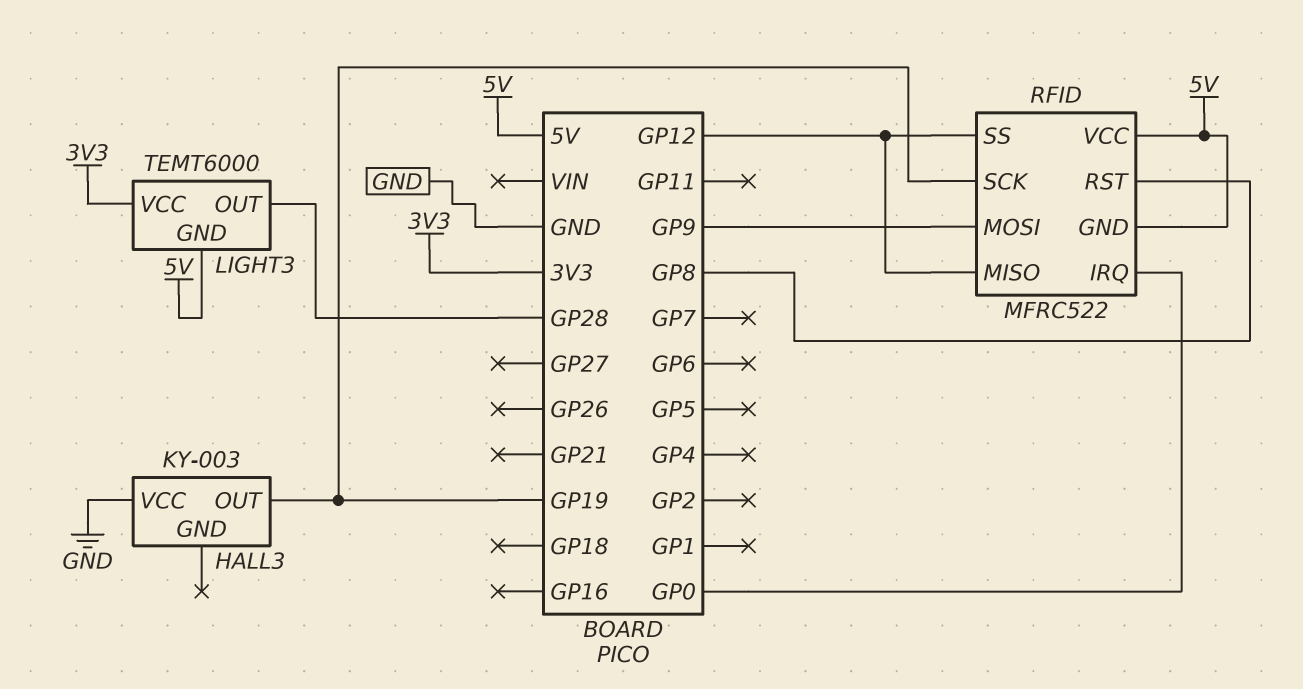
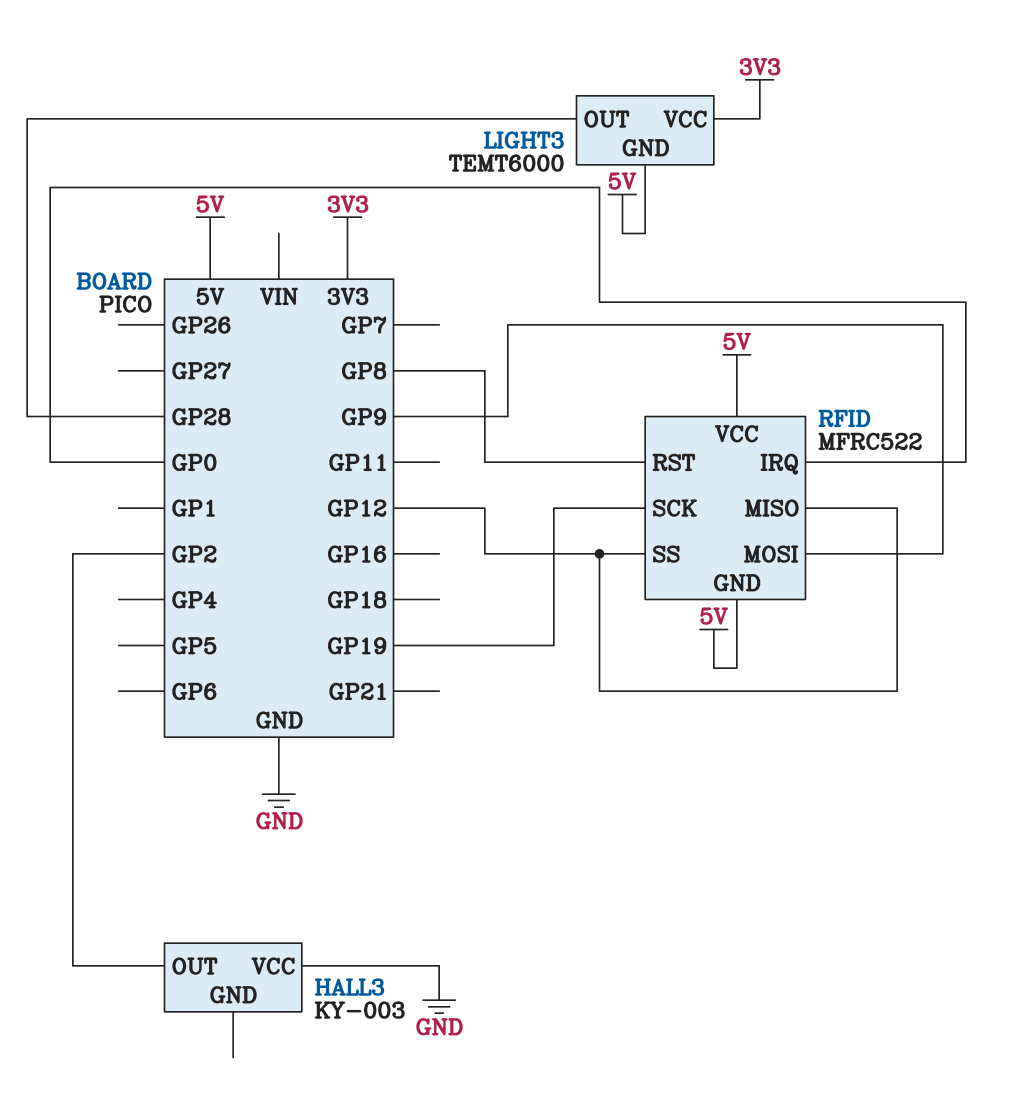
HALL3 pin OUT: GP19 -> GP2

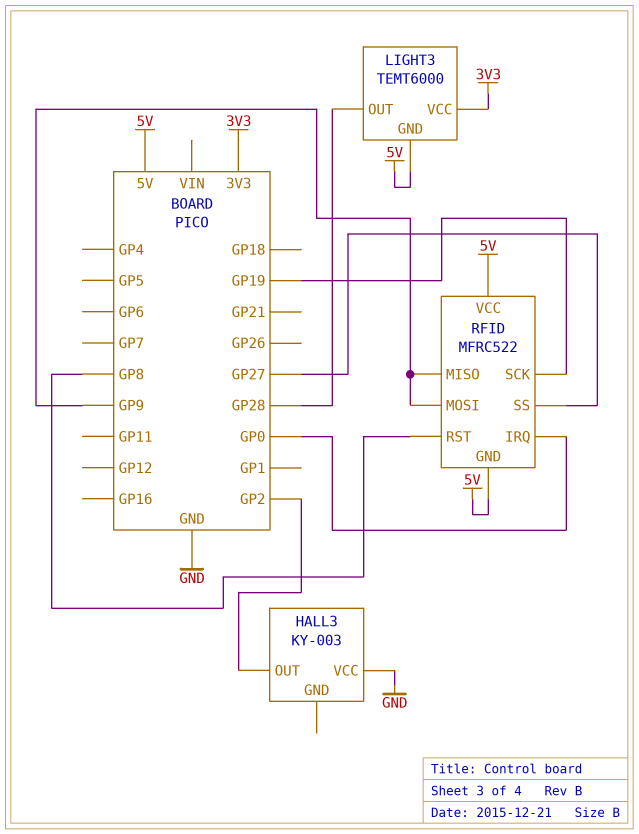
RFID pin MISO: GP12 -> GP9
RFID pin SS: GP12 -> GP27

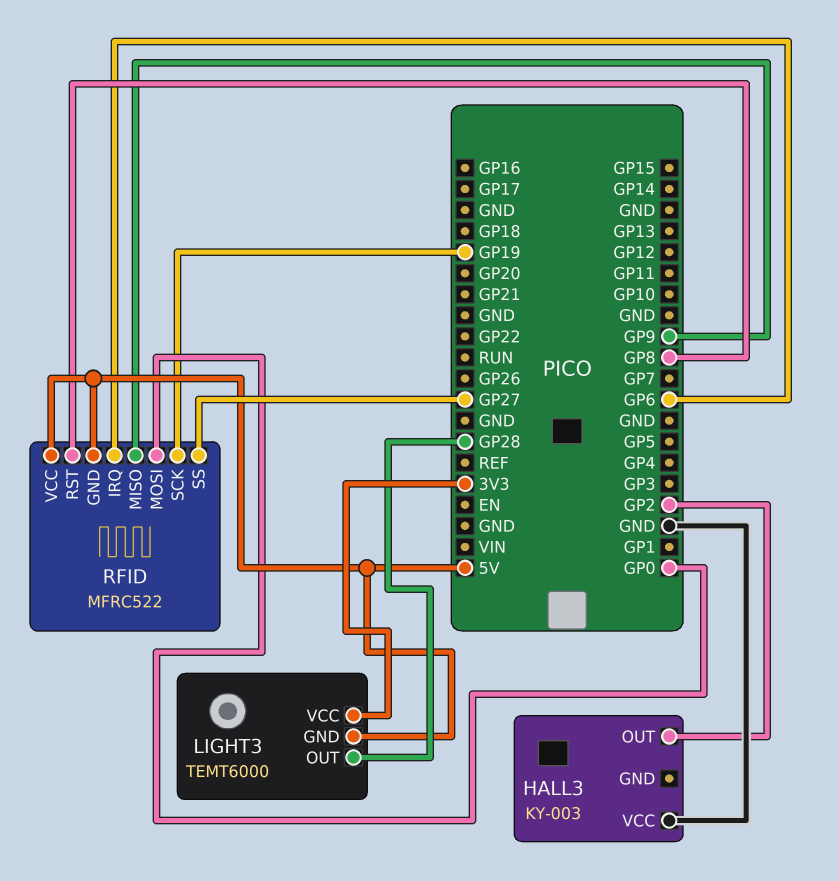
RFID pin IRQ: GP0 -> GP6
RFID pin MOSI: GP9 -> GP0

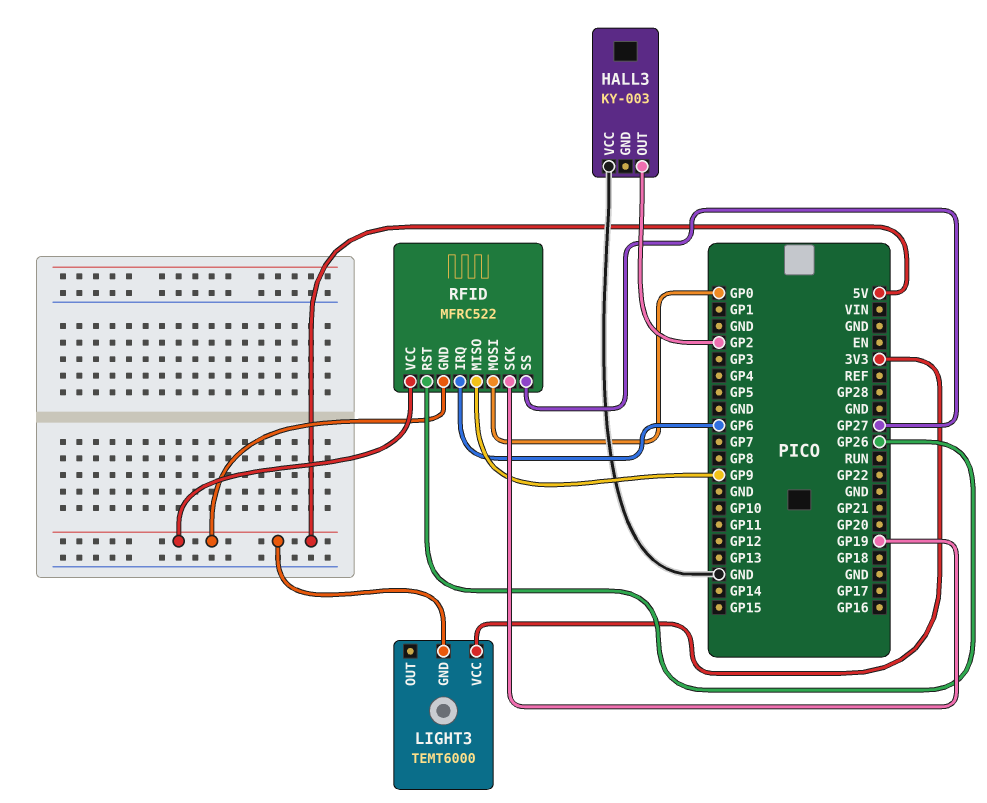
LIGHT3 pin OUT: GP28 -> none
RFID pin RST: GP8 -> GP26

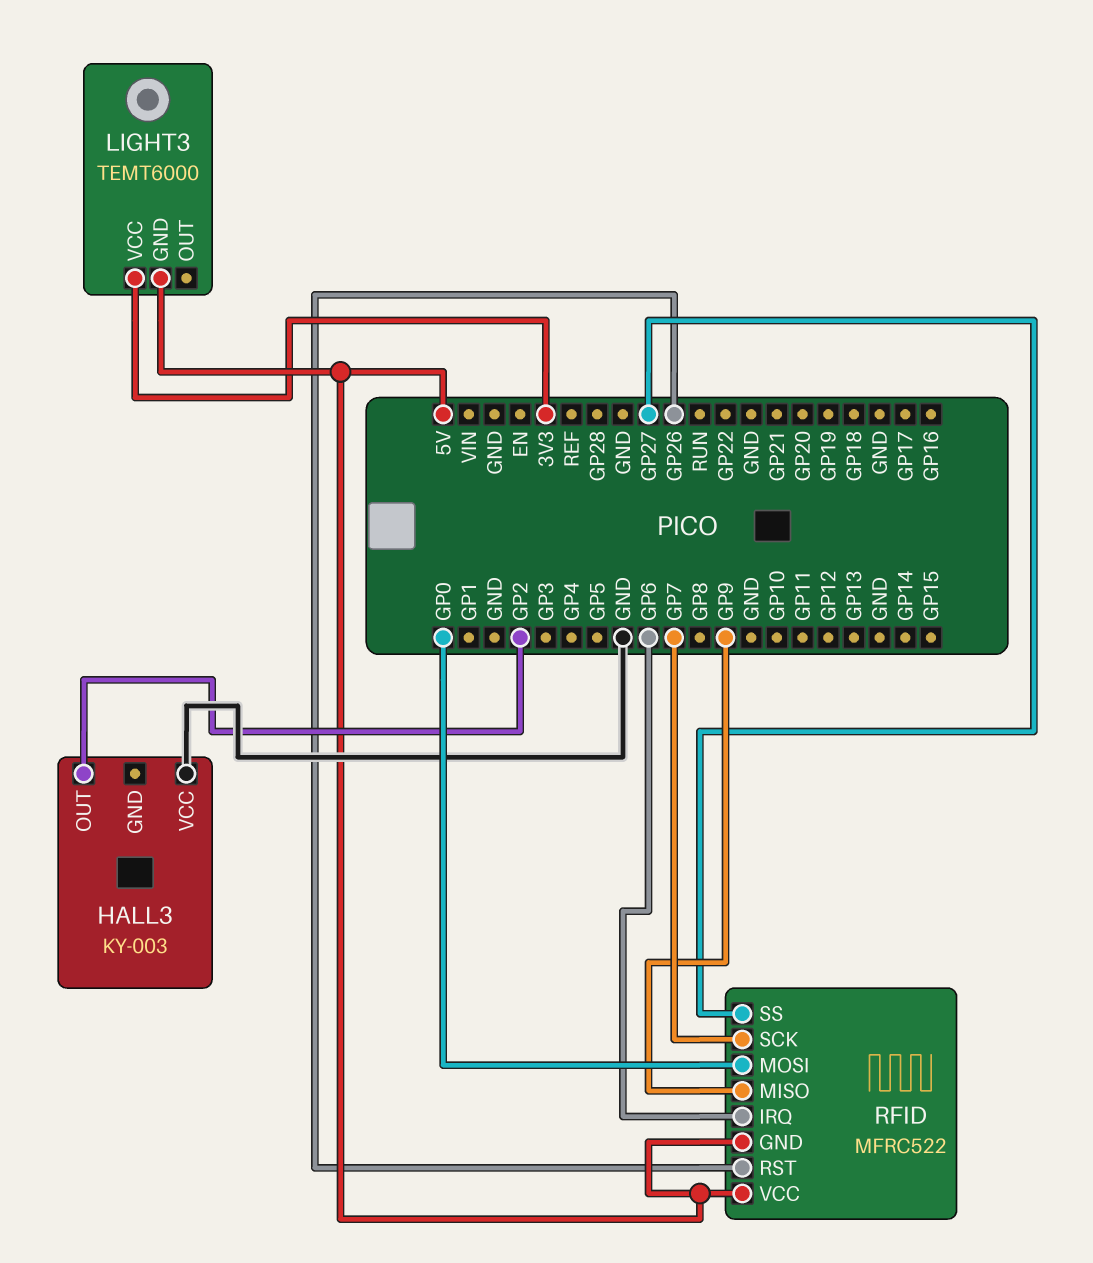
RFID pin SCK: GP19 -> GP7

